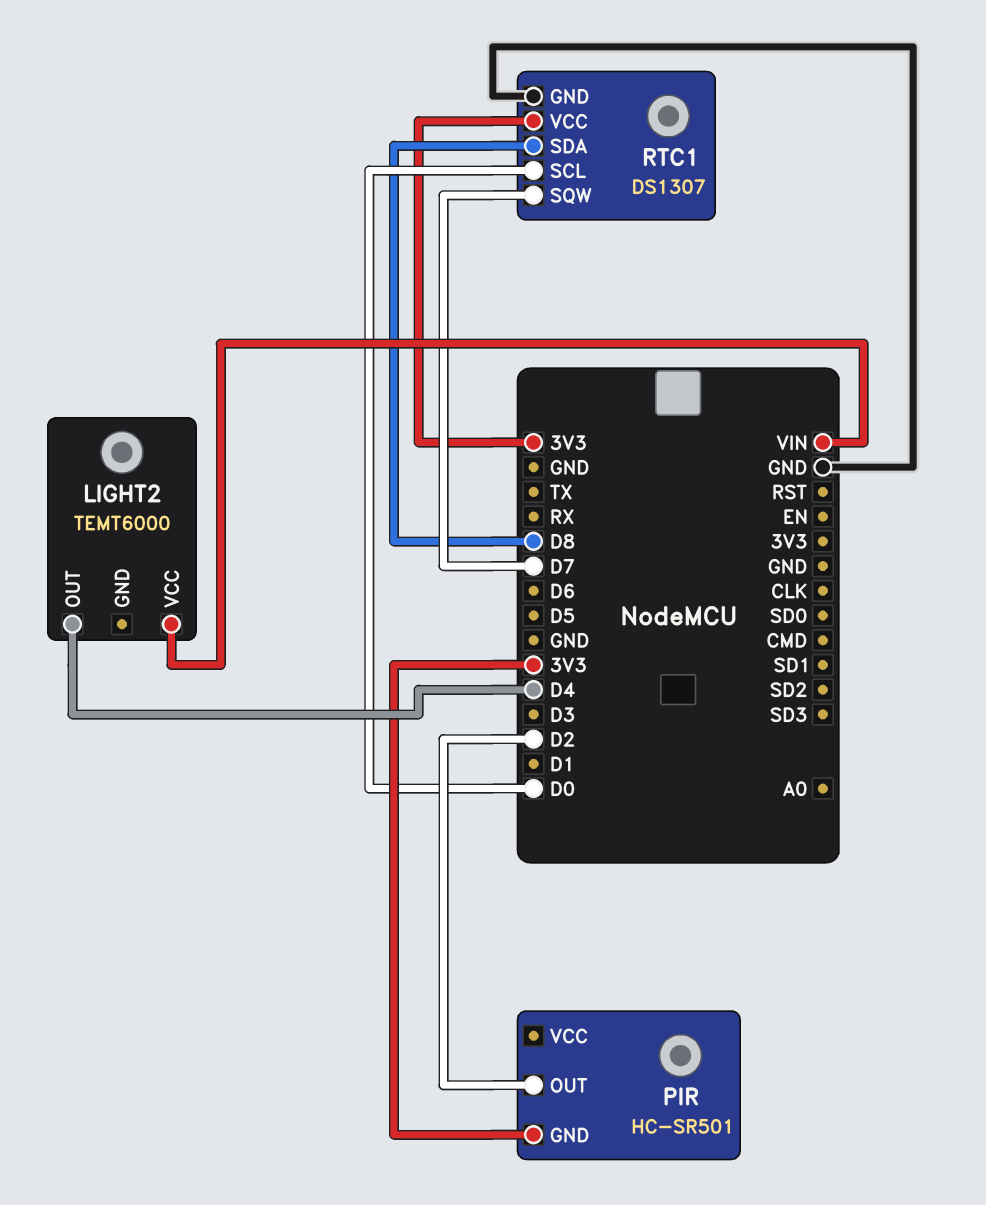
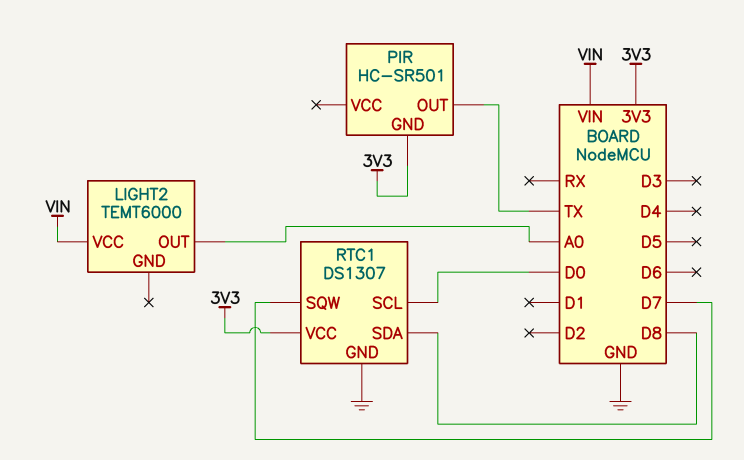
LIGHT2 pin OUT: D4 -> A0
PIR pin OUT: D2 -> TX

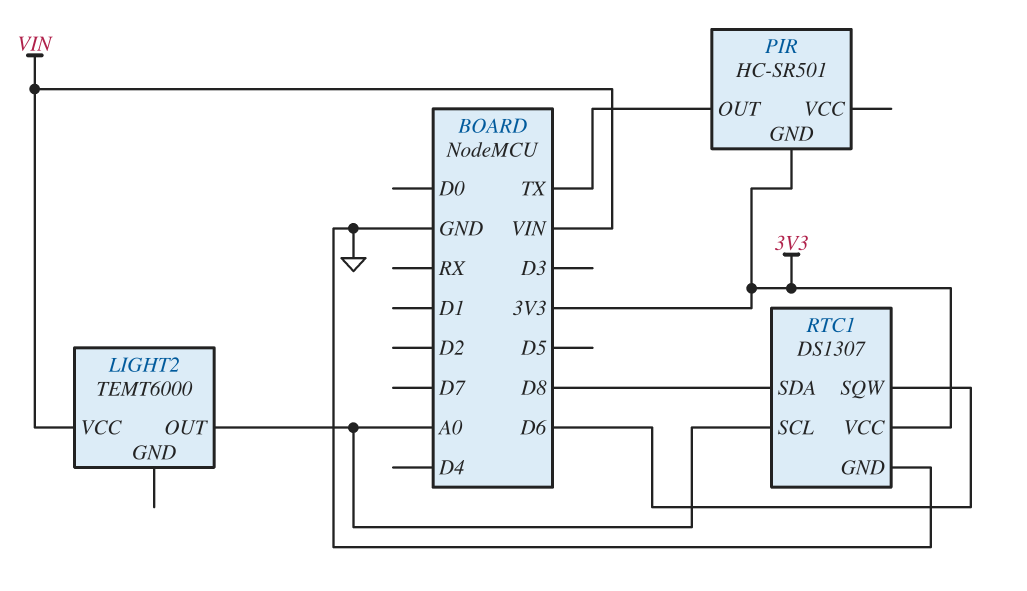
RTC1 pin SCL: D0 -> A0
RTC1 pin SQW: D7 -> D6

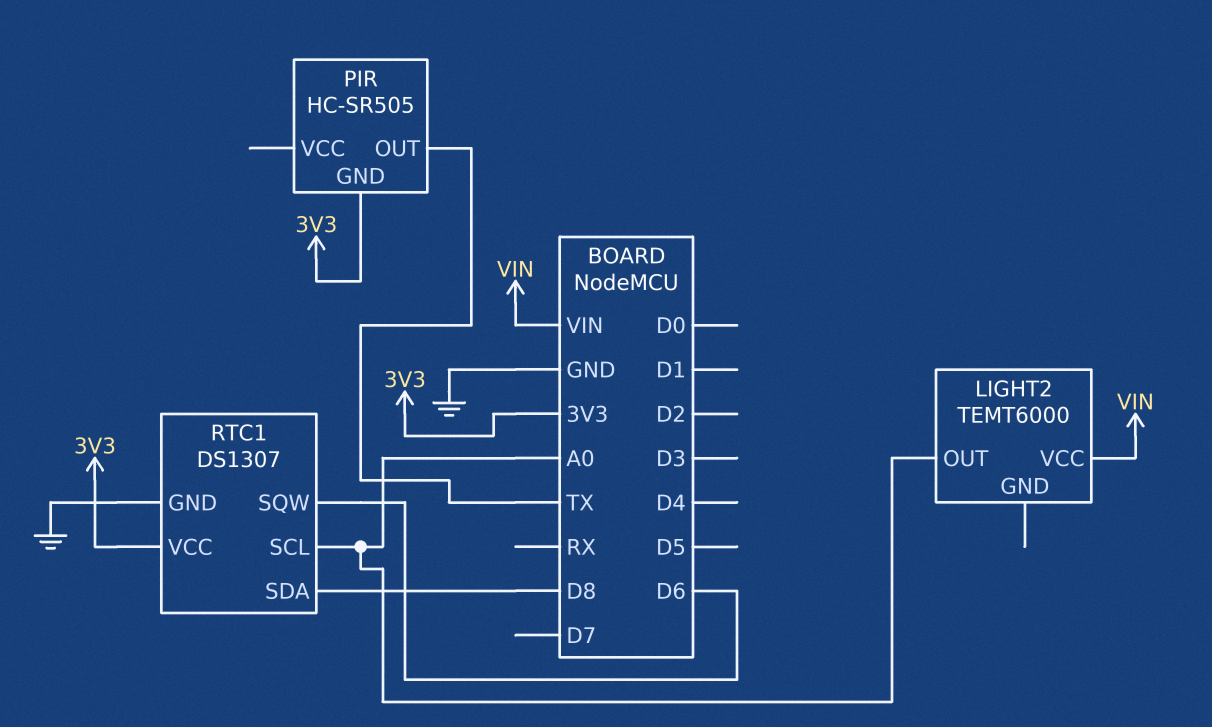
PIR: HC-SR501 -> HC-SR505

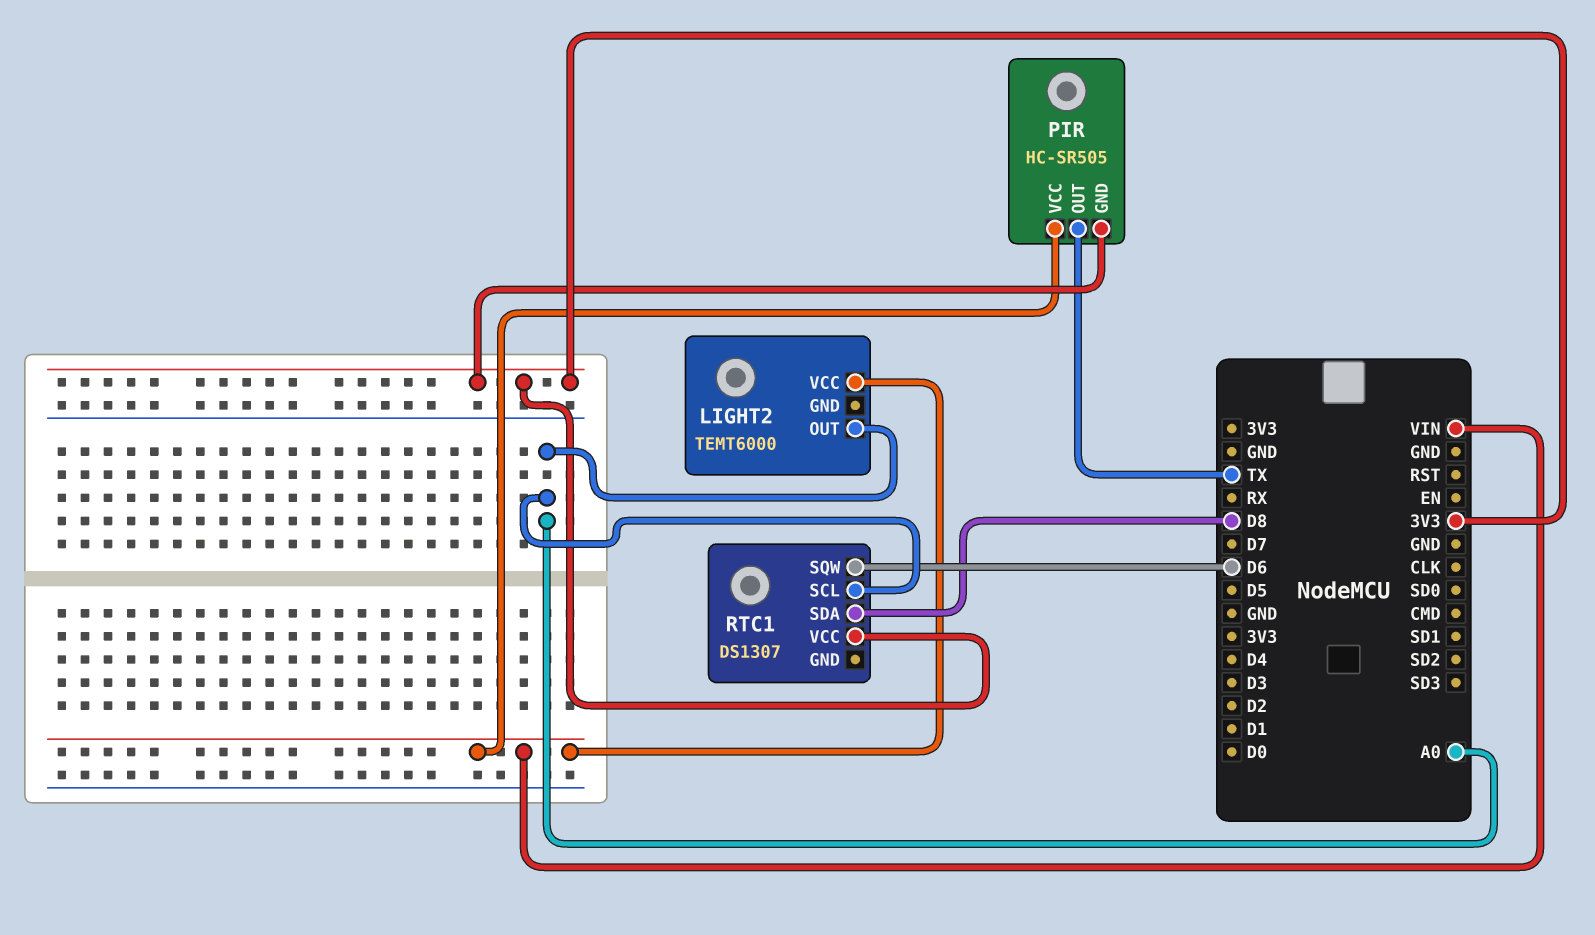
PIR pin VCC: none -> VIN
RTC1 pin GND: GND -> none

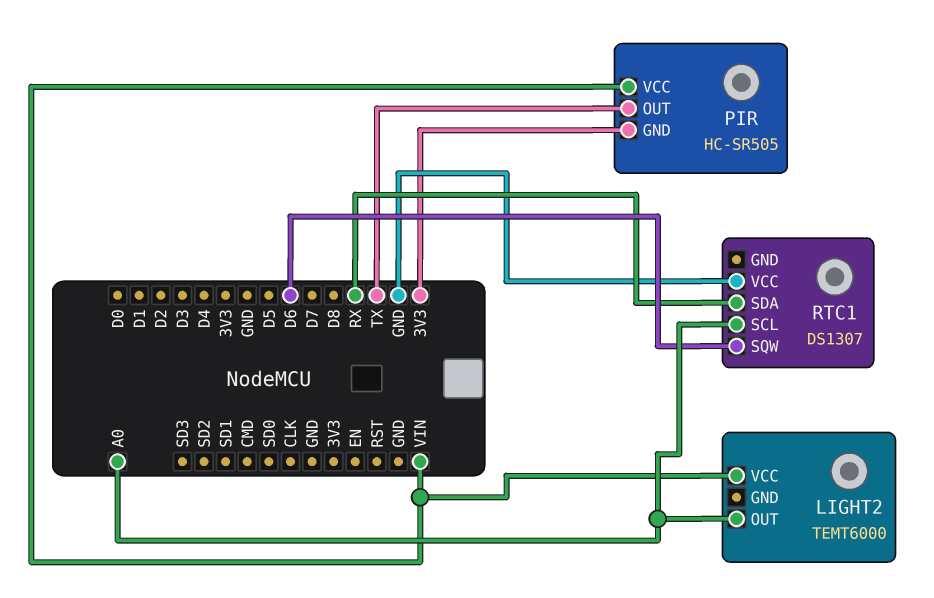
RTC1 pin SDA: D8 -> RX
RTC1 pin VCC: 3V3 -> GND

